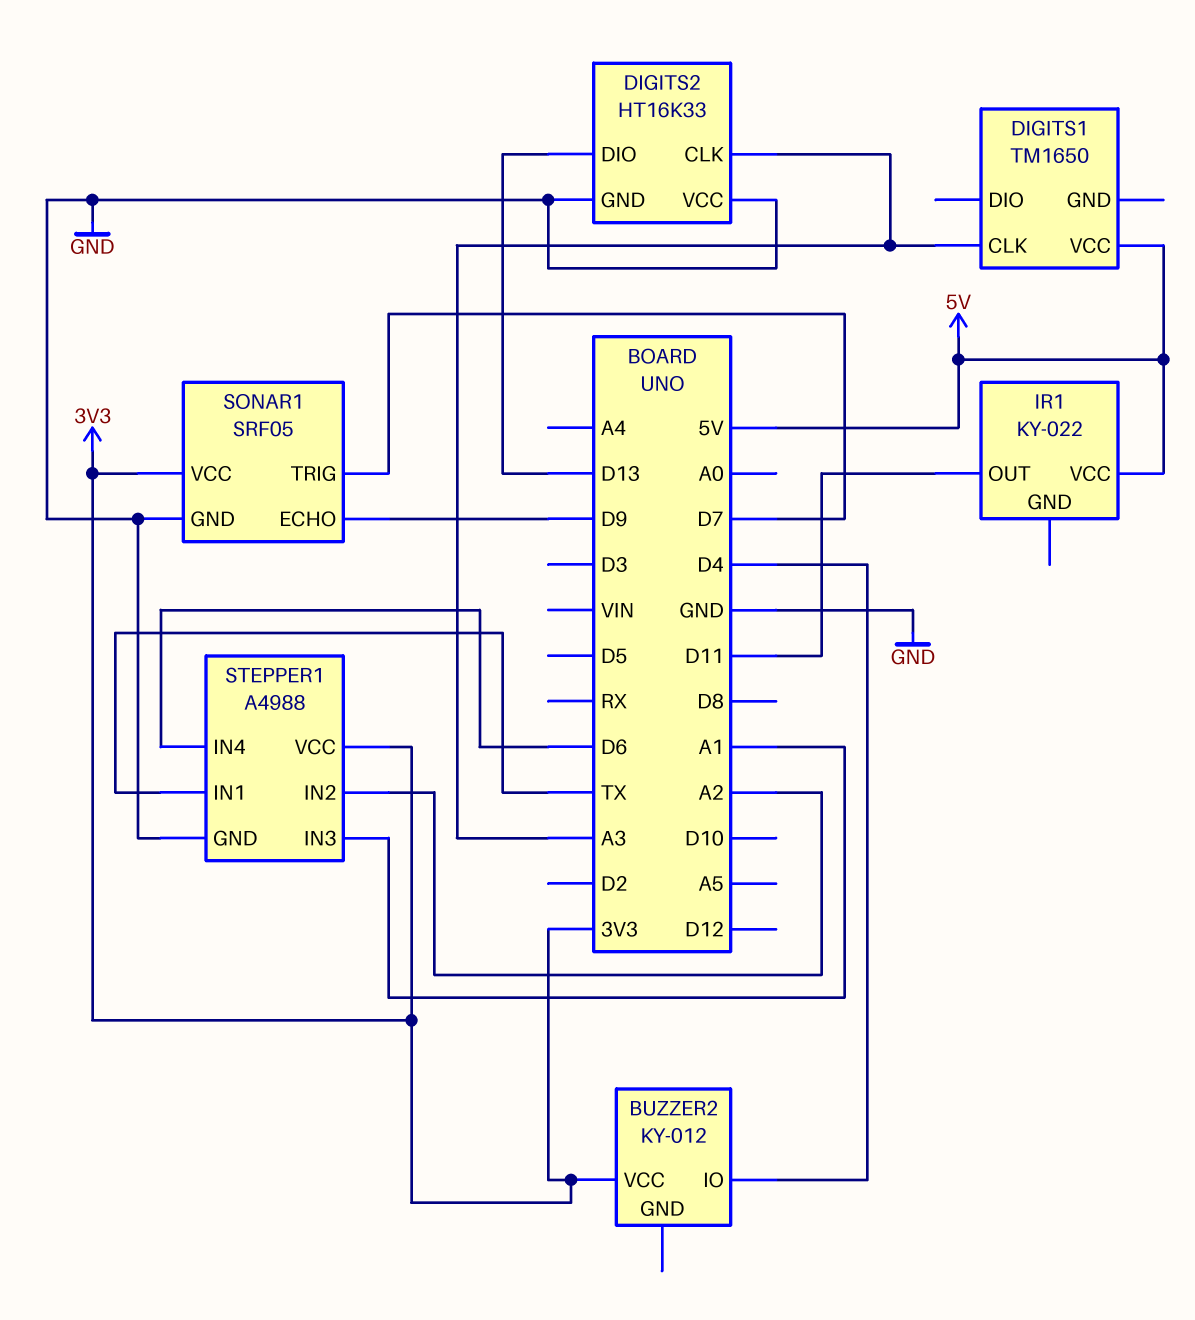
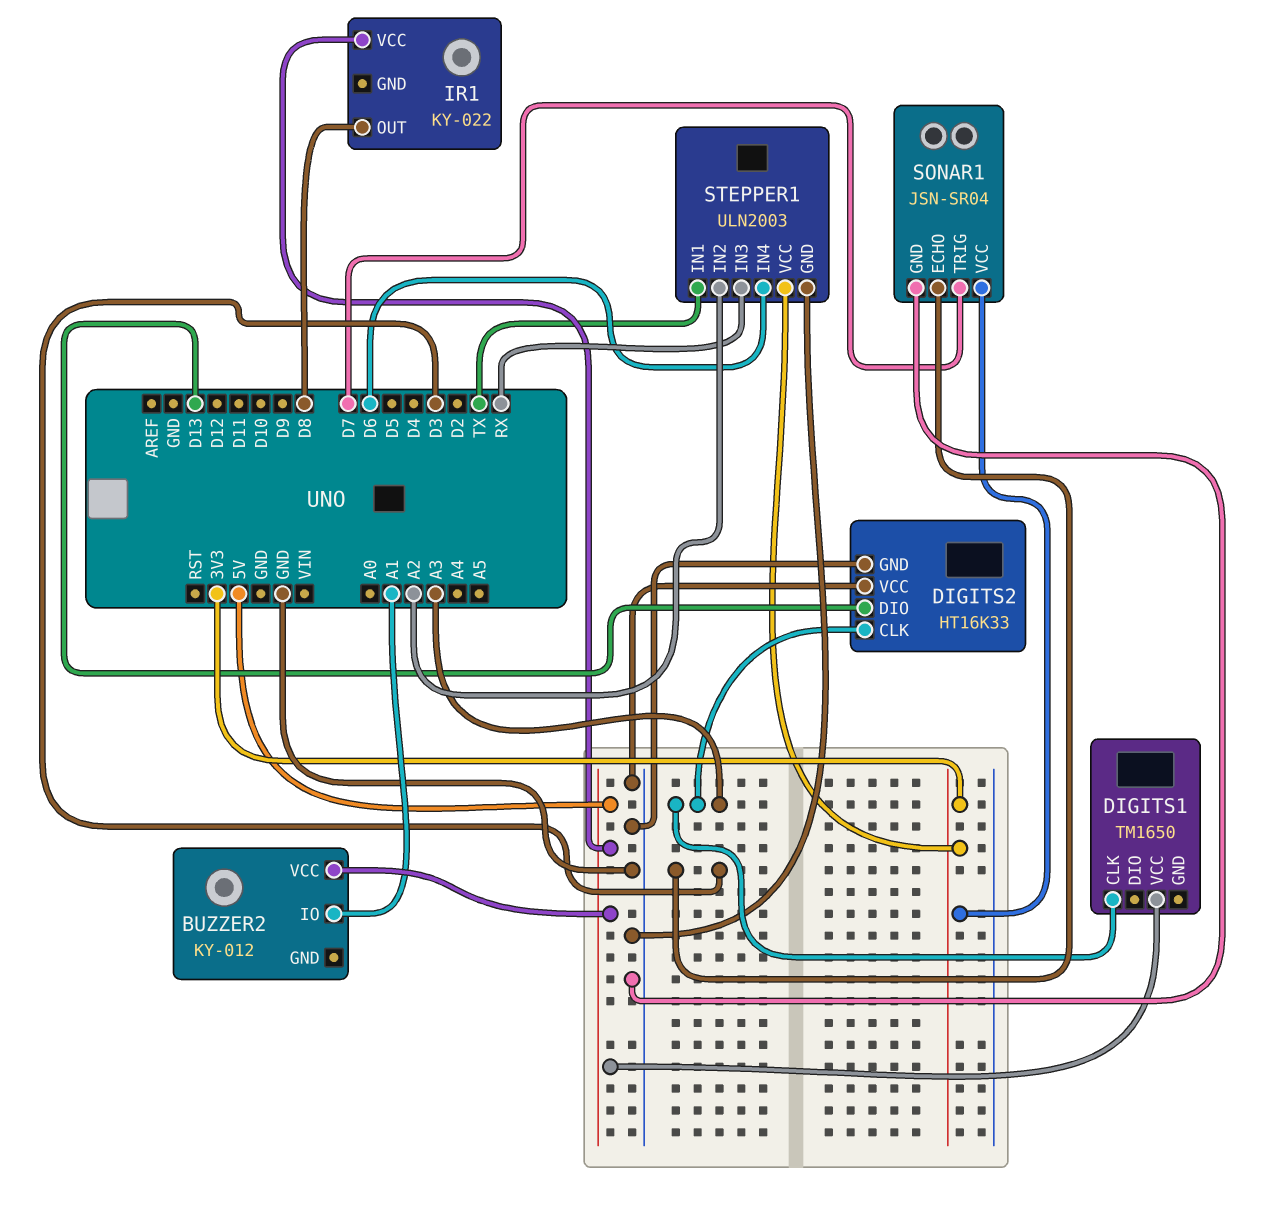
BUZZER2 pin IO: D4 -> A1
BUZZER2 pin VCC: 3V3 -> 5V
IR1 pin OUT: D11 -> D8
SONAR1: SRF05 -> JSN-SR04
SONAR1 pin ECHO: D9 -> D3
STEPPER1: A4988 -> ULN2003
STEPPER1 pin IN3: A1 -> RX

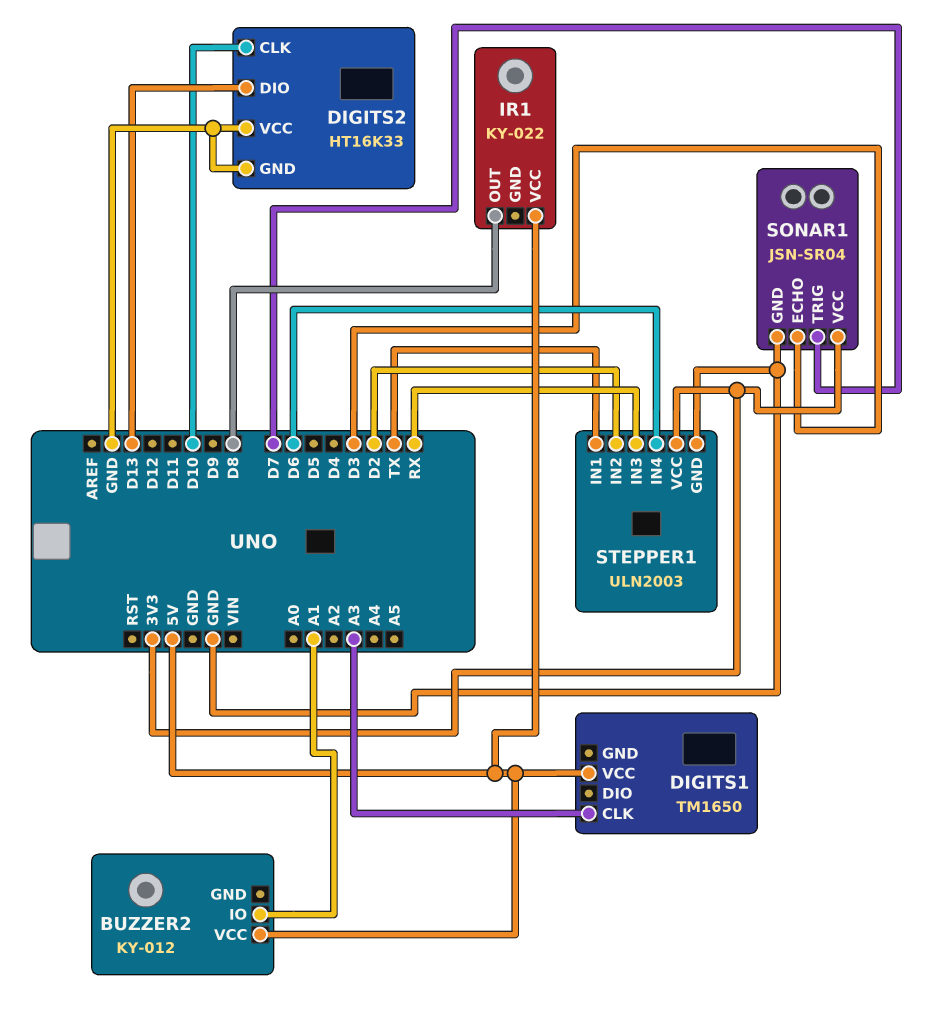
DIGITS2 pin CLK: A3 -> D10
STEPPER1 pin IN2: A2 -> D2

